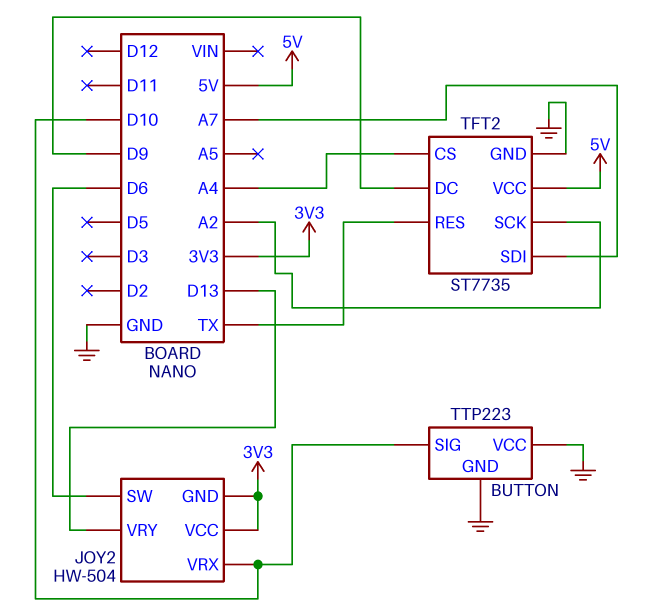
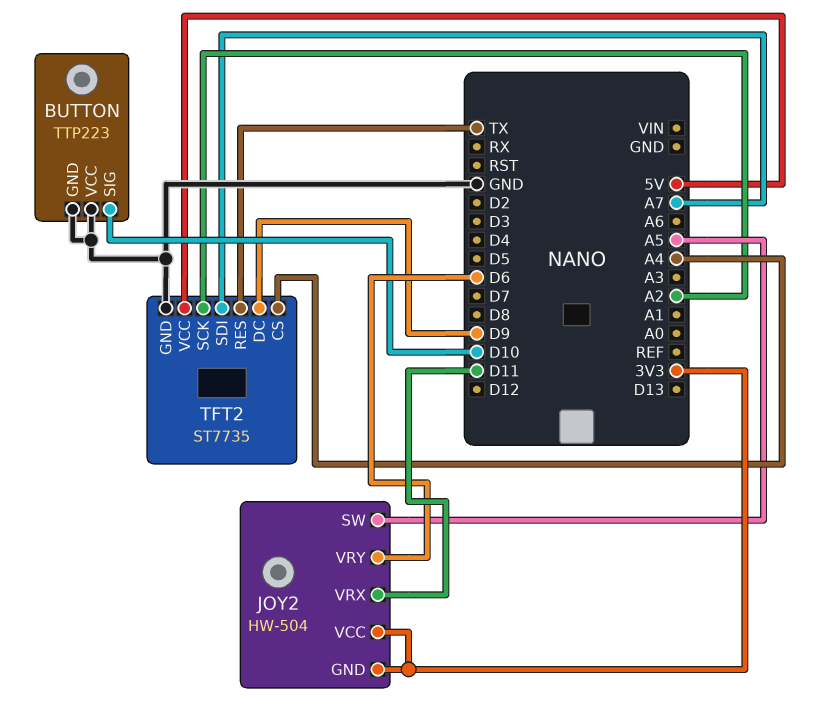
JOY2 pin SW: D6 -> A5
JOY2 pin VRX: D10 -> D11
JOY2 pin VRY: D13 -> D6

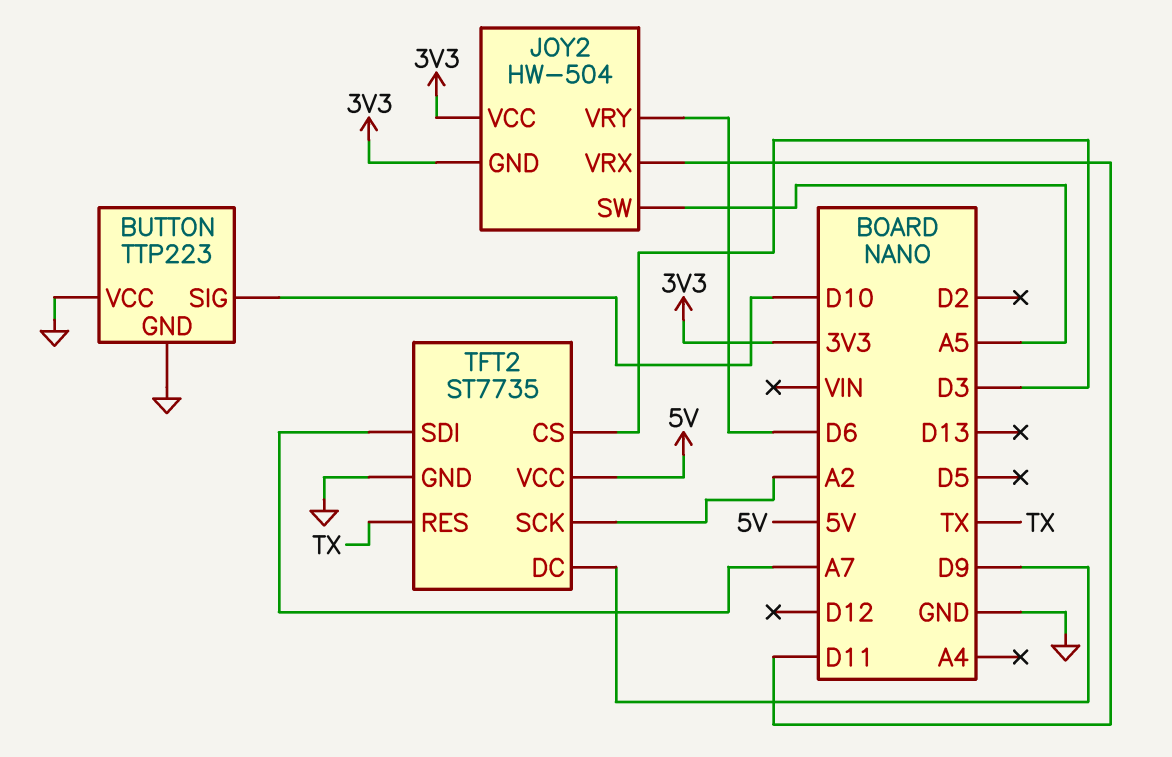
TFT2 pin CS: A4 -> D3

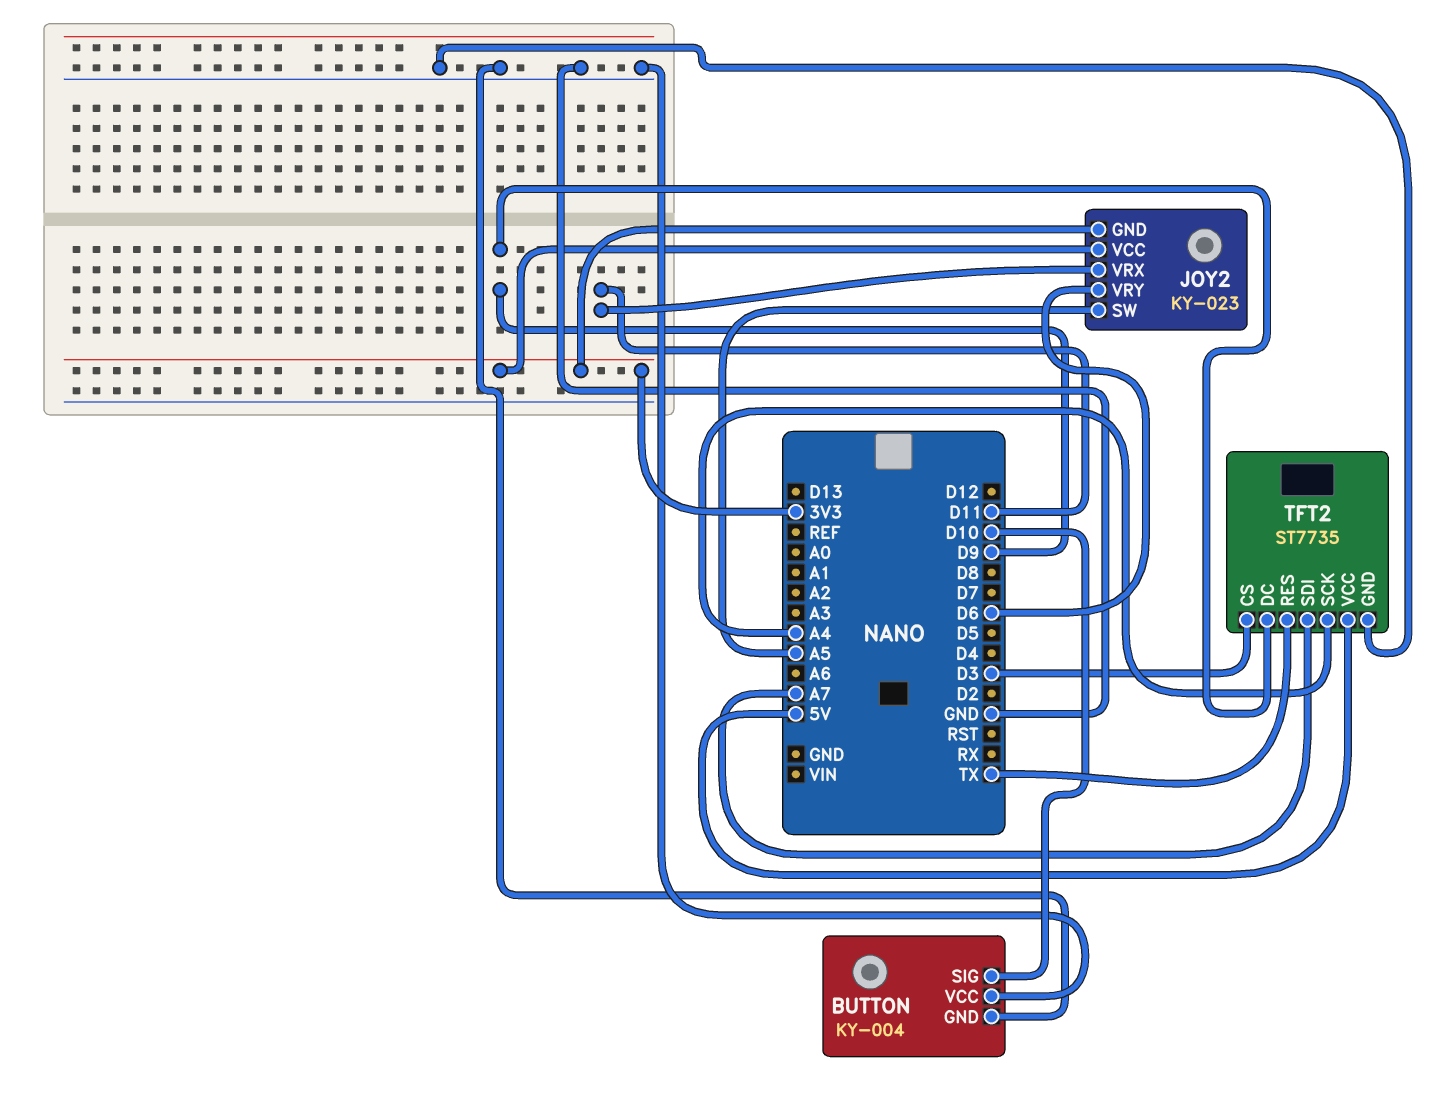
BUTTON: TTP223 -> KY-004
JOY2: HW-504 -> KY-023
TFT2 pin SCK: A2 -> A4

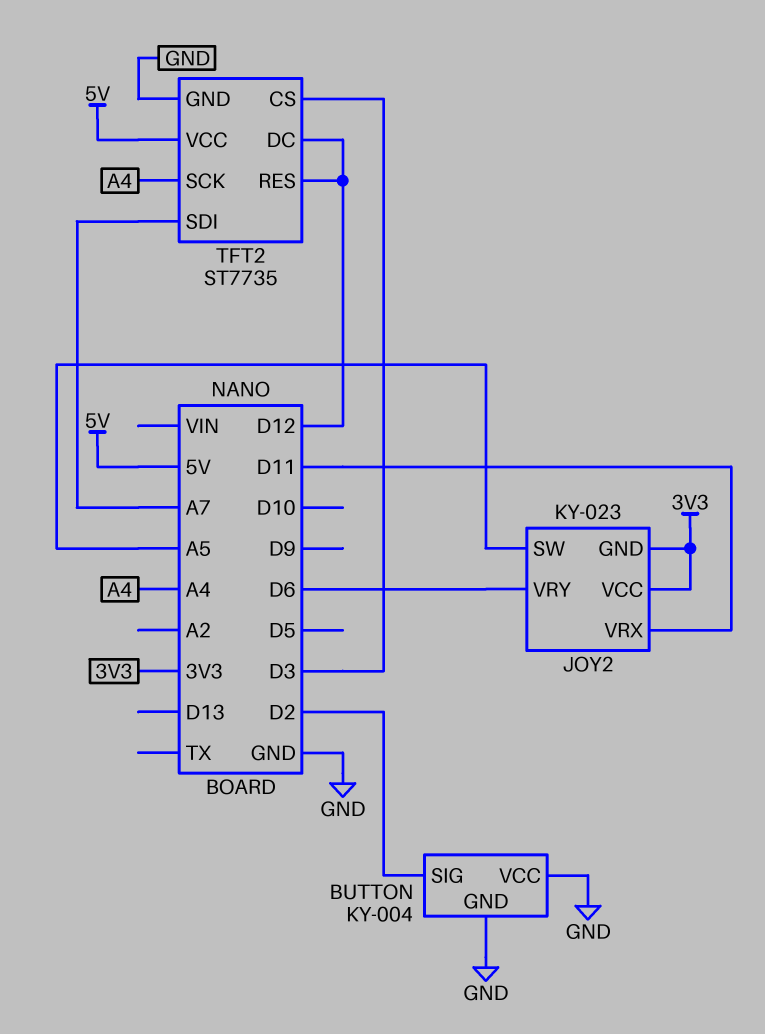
BUTTON pin SIG: D10 -> D2
TFT2 pin DC: D9 -> D12
TFT2 pin RES: TX -> D12

